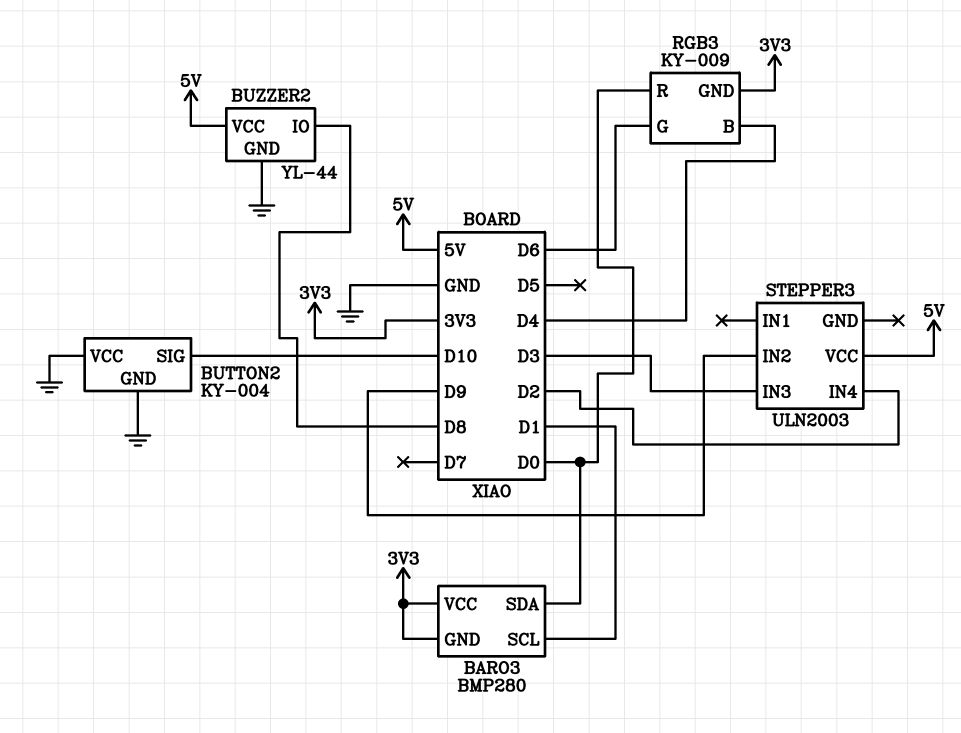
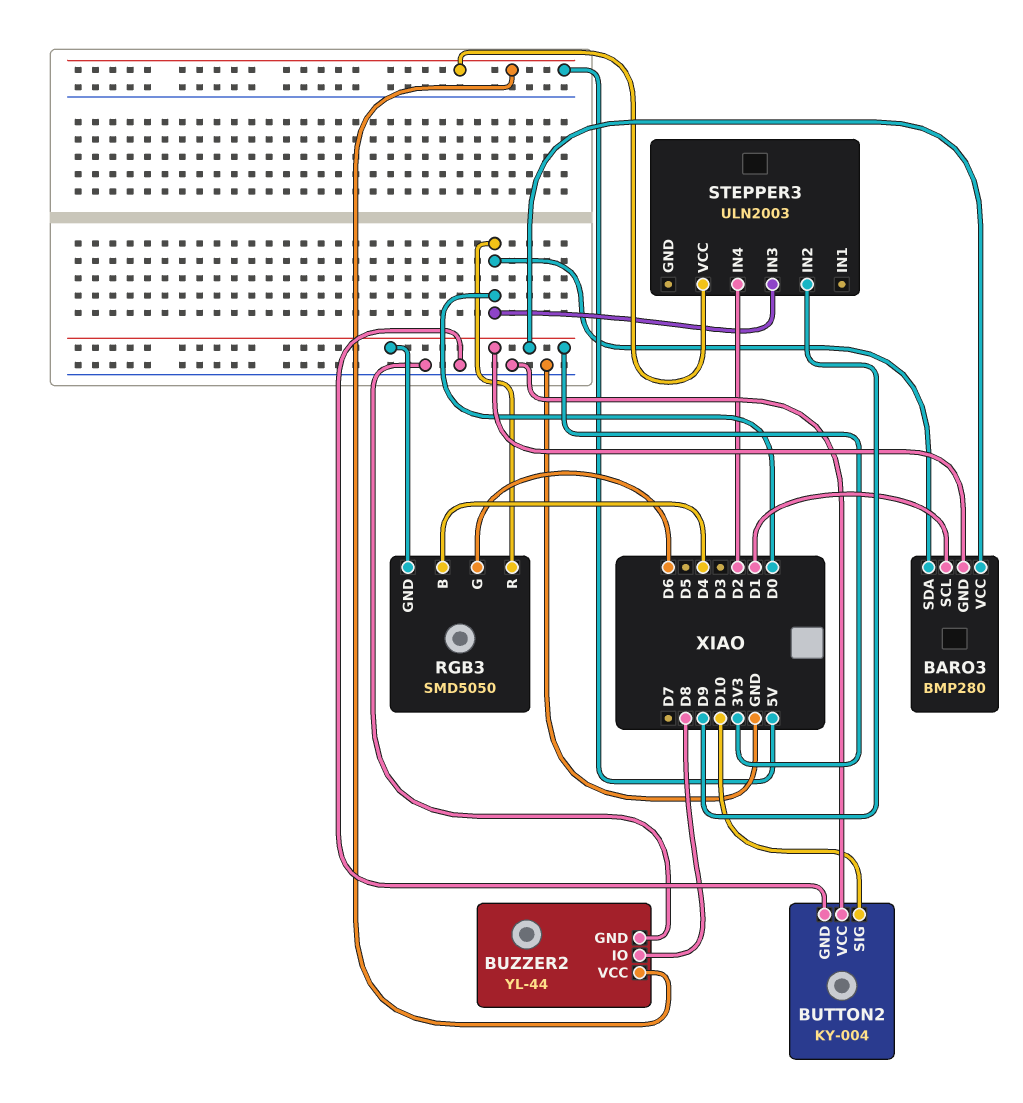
RGB3: KY-009 -> SMD5050
STEPPER3 pin IN3: D3 -> D0

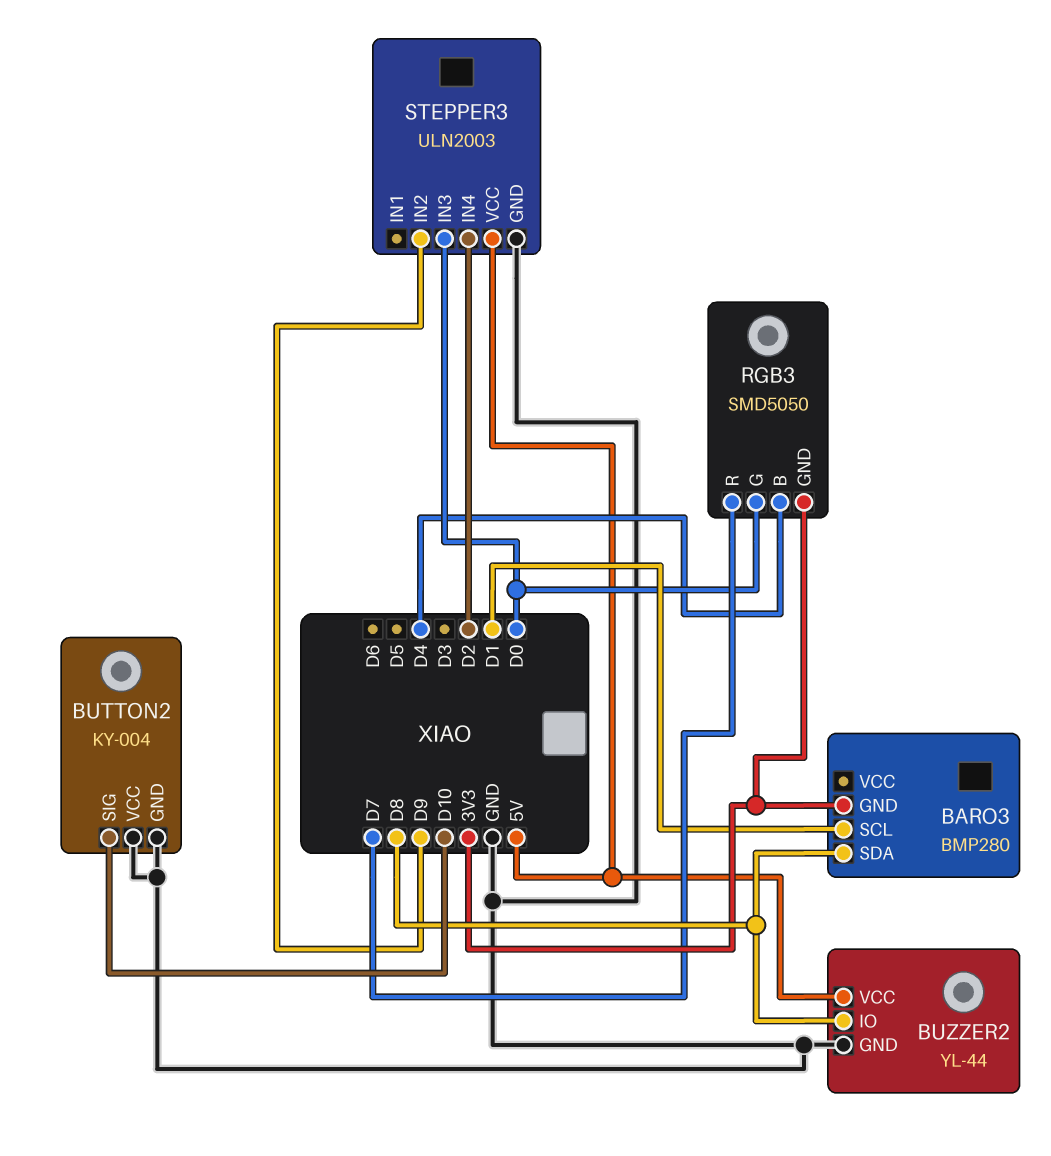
BARO3 pin SDA: D0 -> D8
BARO3 pin VCC: 3V3 -> none
RGB3 pin G: D6 -> D0
RGB3 pin R: D0 -> D7
STEPPER3 pin GND: none -> GND

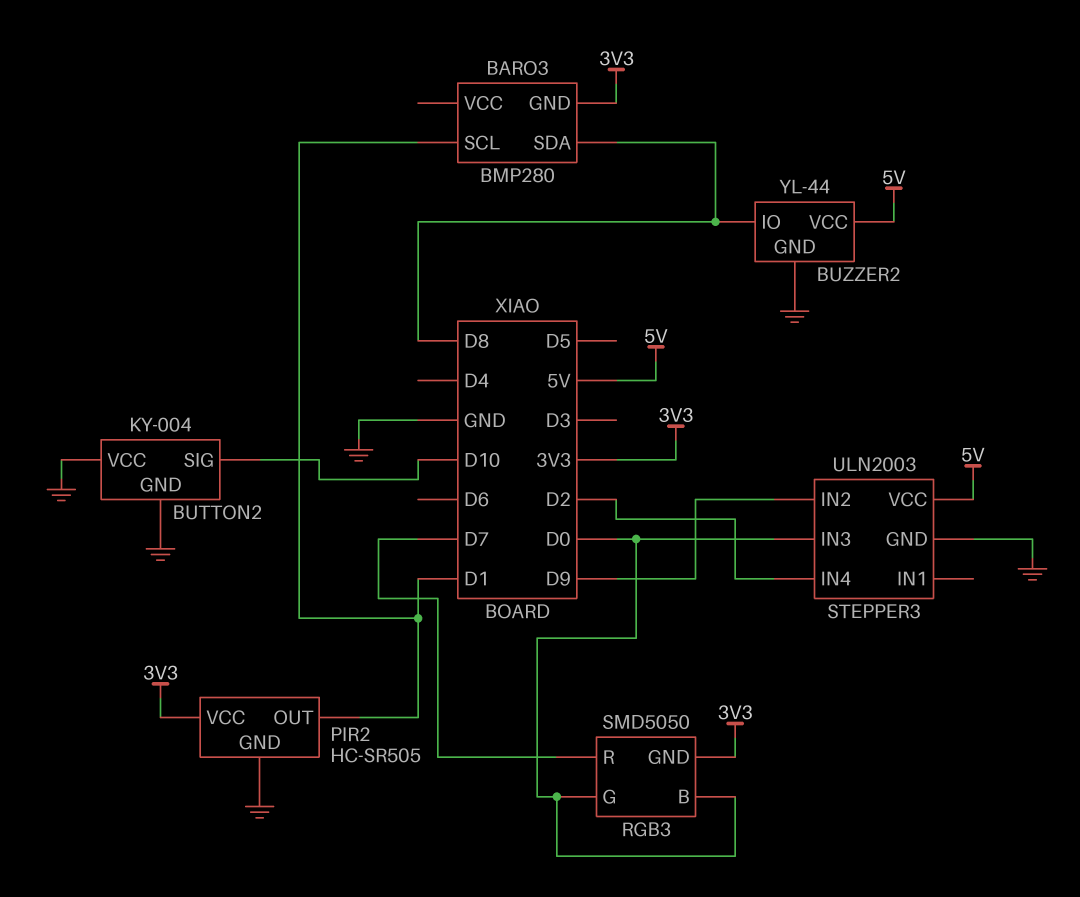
PIR2: none -> HC-SR505
PIR2 pin GND: none -> GND
PIR2 pin OUT: none -> D1
PIR2 pin VCC: none -> 3V3
RGB3 pin B: D4 -> D0

